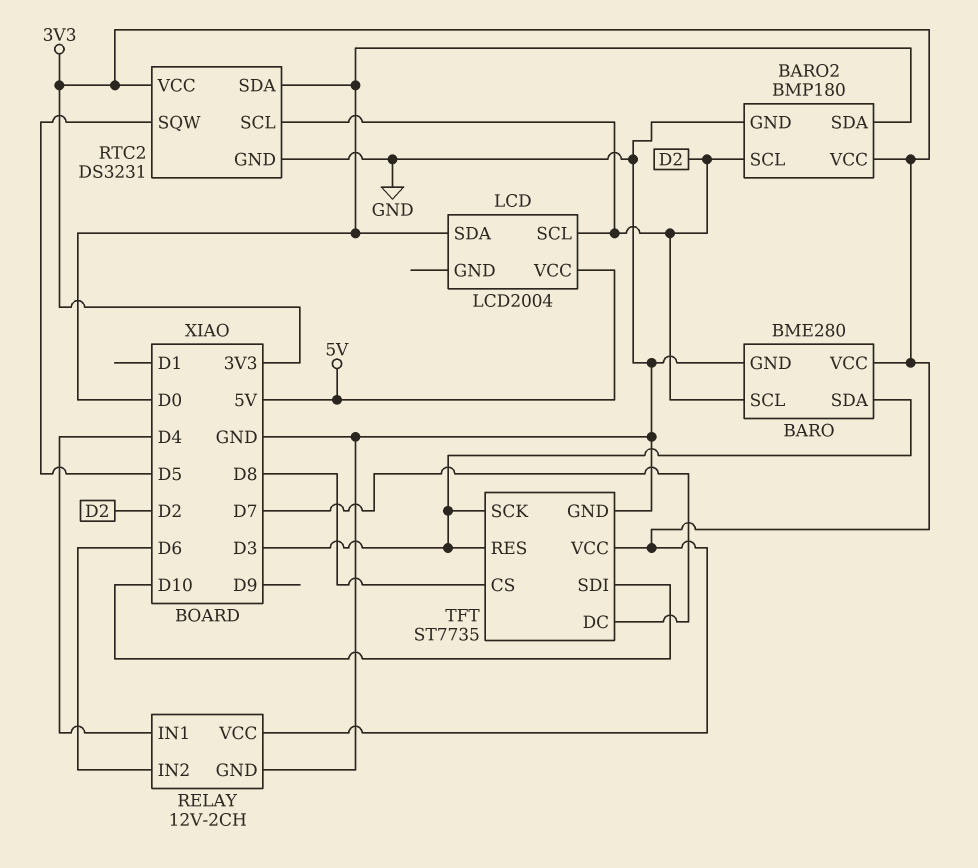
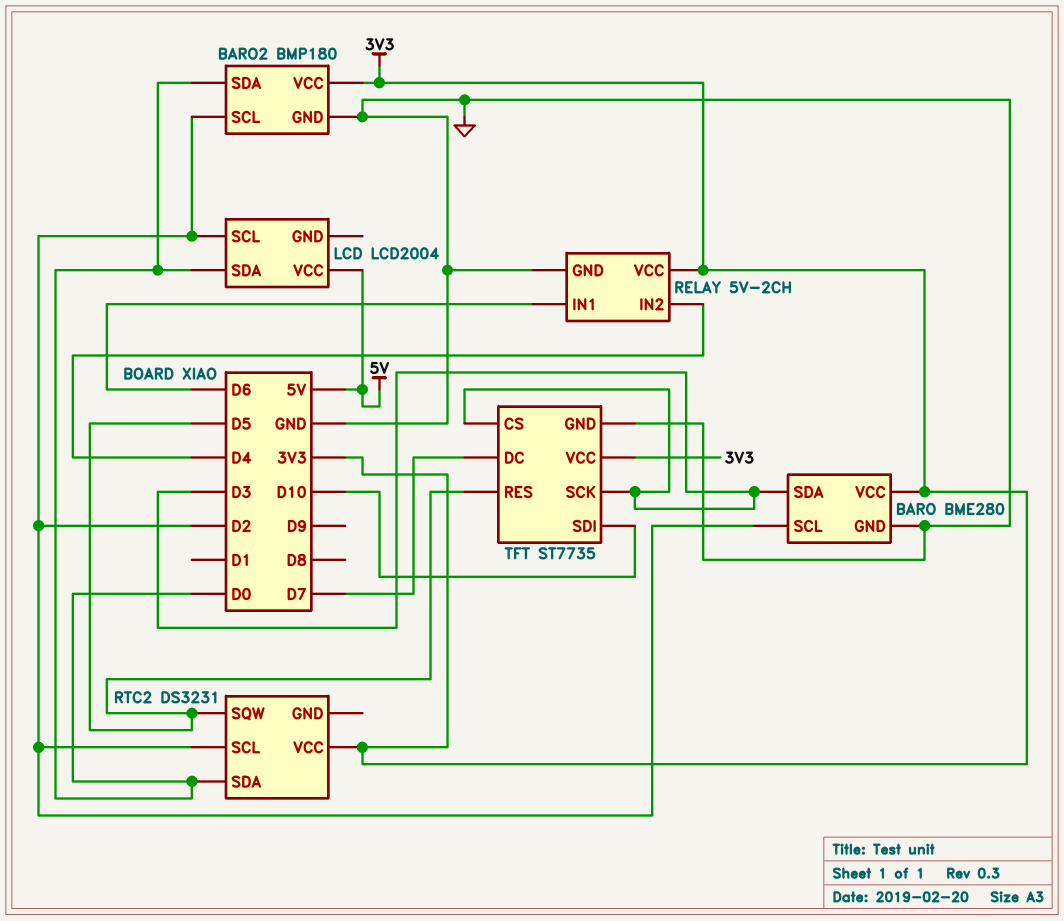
RELAY: 12V-2CH -> 5V-2CH
RELAY pin IN1: D4 -> D6
RELAY pin IN2: D6 -> D4
RTC2 pin GND: GND -> none
TFT pin CS: D8 -> D3
TFT pin RES: D3 -> D5

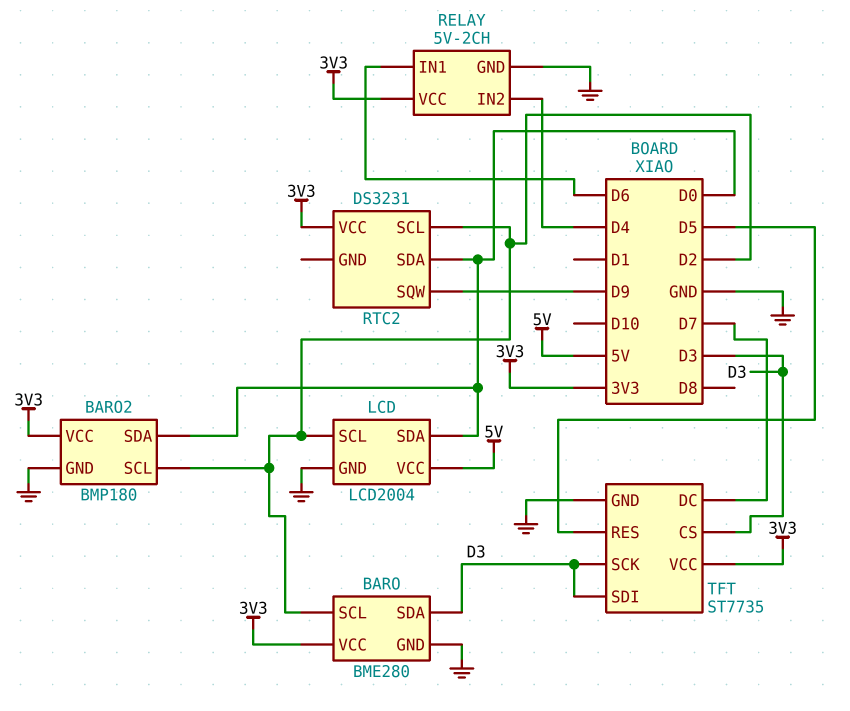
LCD pin GND: none -> GND
RTC2 pin SQW: D5 -> D9
TFT pin SDI: D10 -> D3

